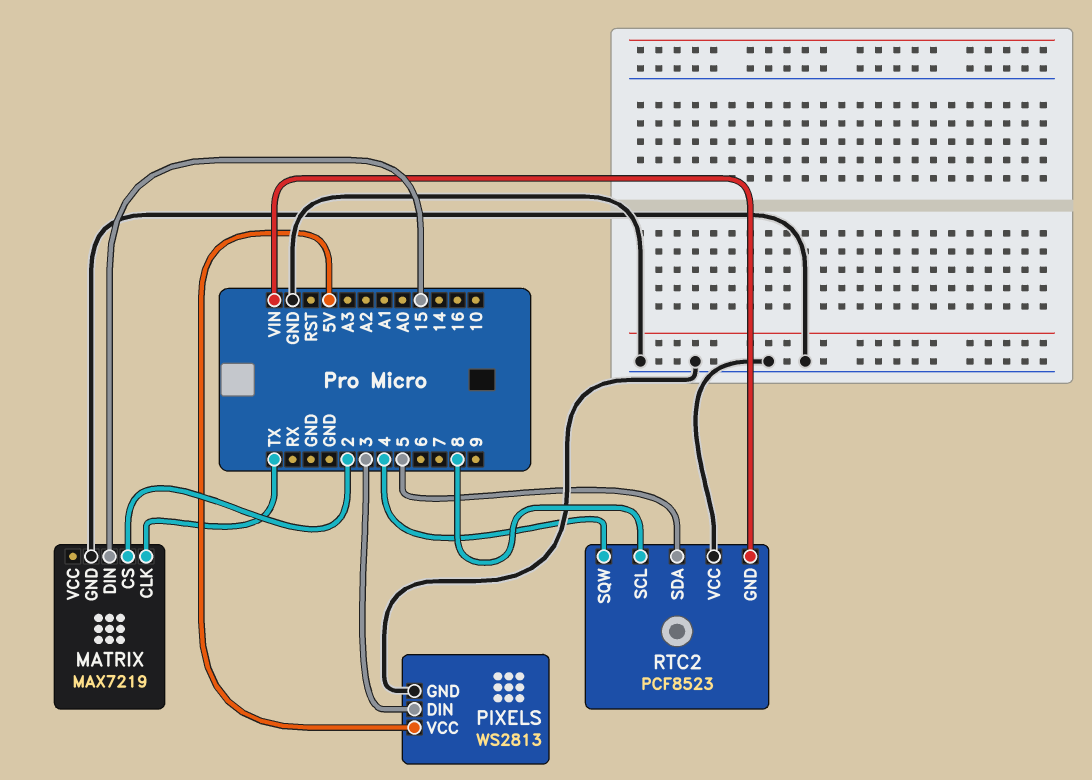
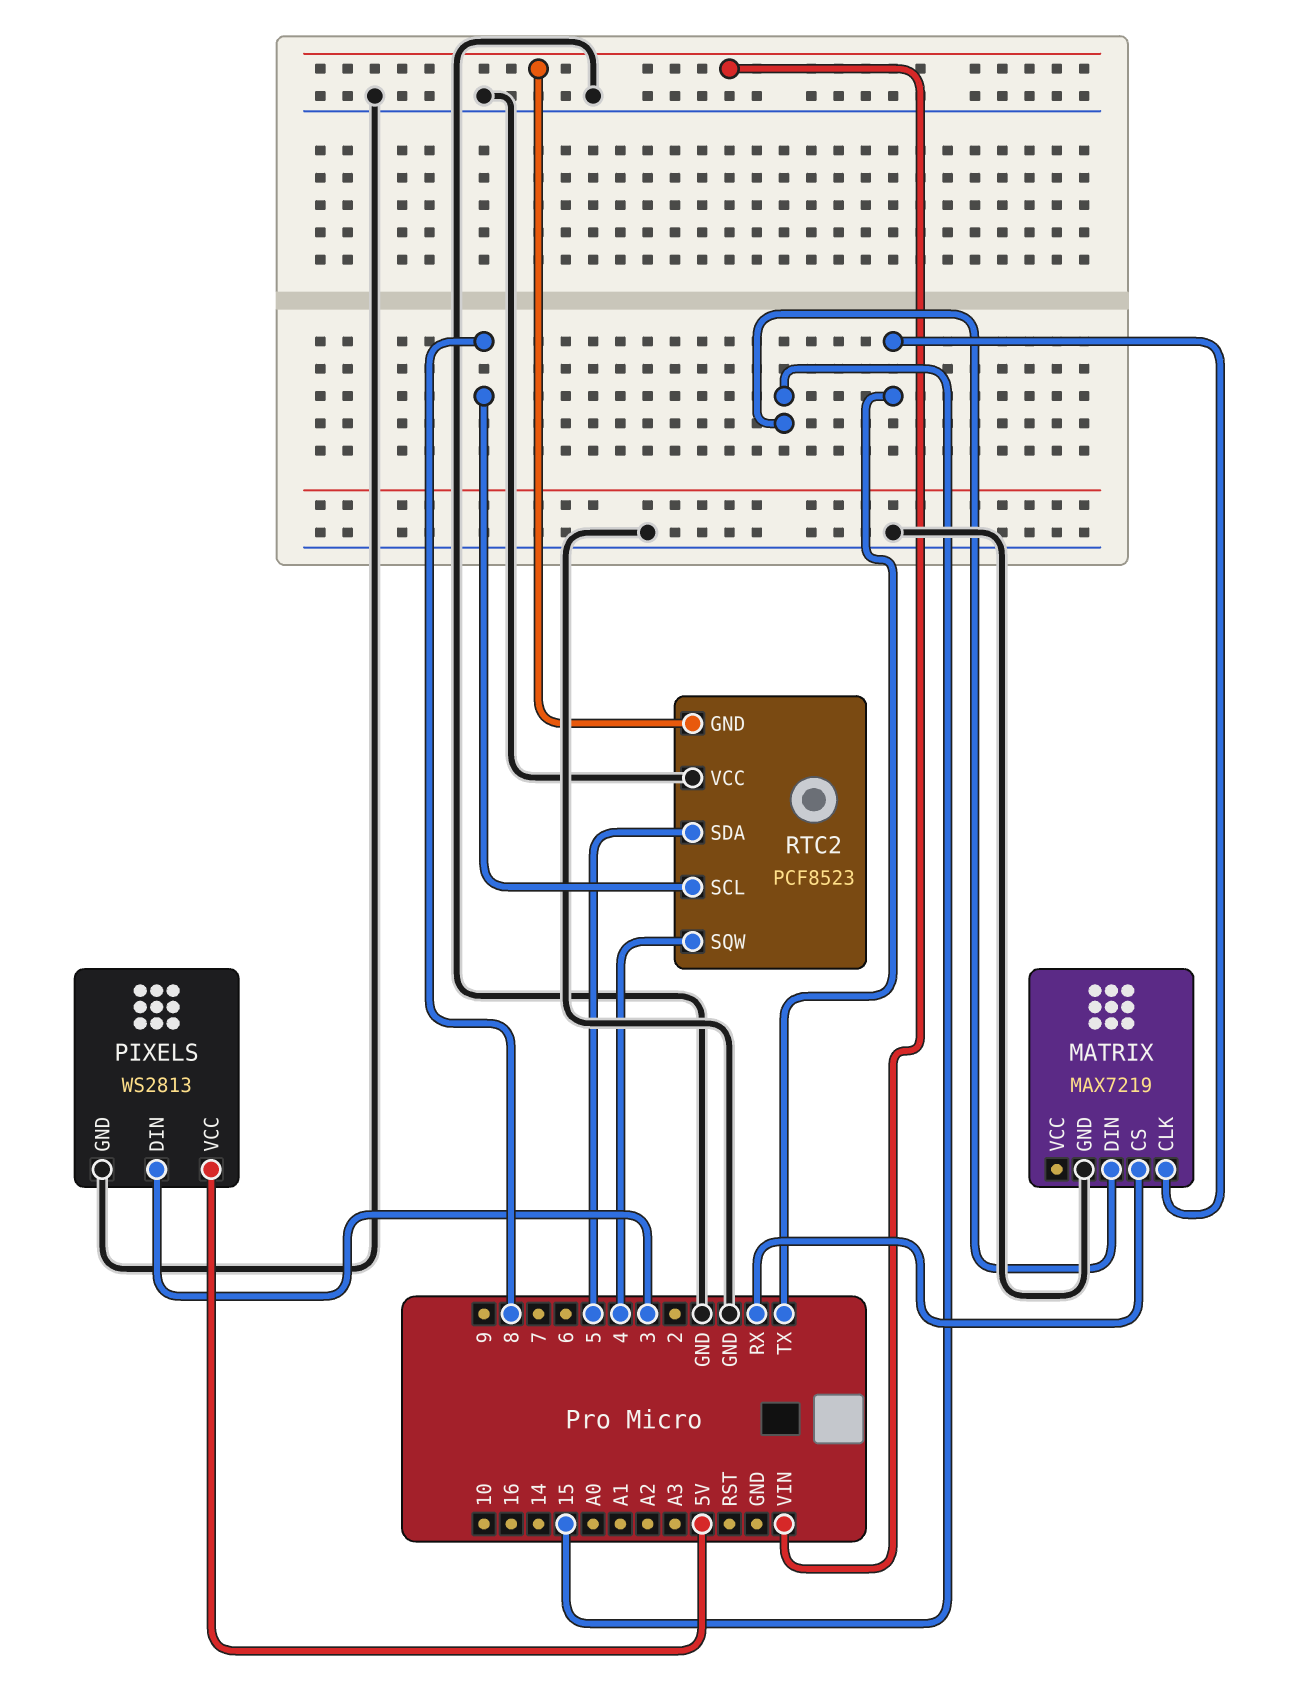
MATRIX pin CS: 2 -> RX

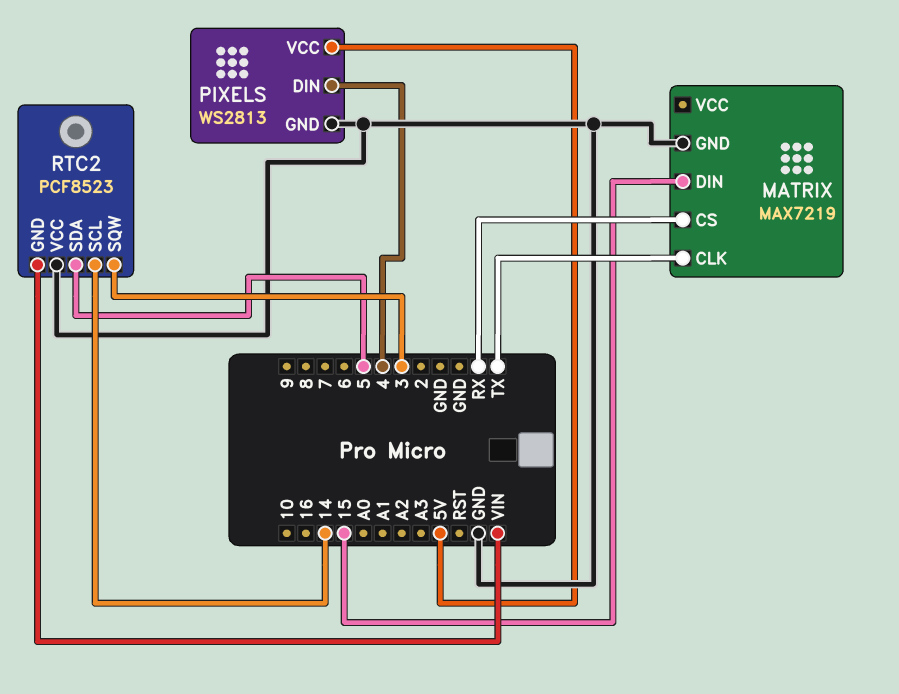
PIXELS pin DIN: 3 -> 4
RTC2 pin SCL: 8 -> 14
RTC2 pin SQW: 4 -> 3

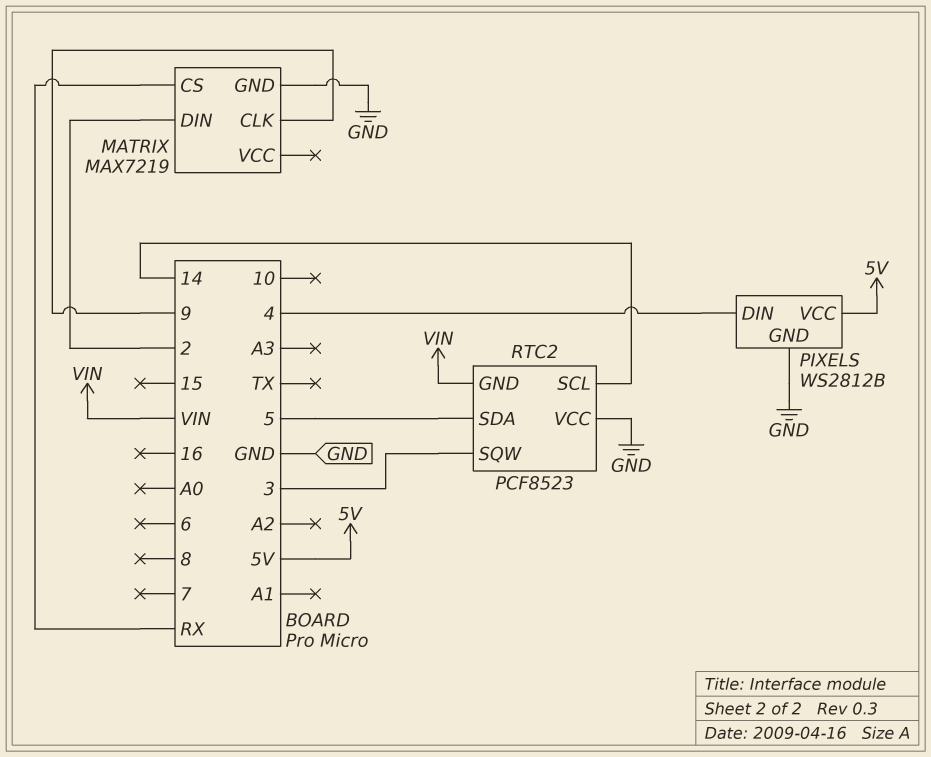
MATRIX pin CLK: TX -> 9
MATRIX pin DIN: 15 -> 2
PIXELS: WS2813 -> WS2812B

